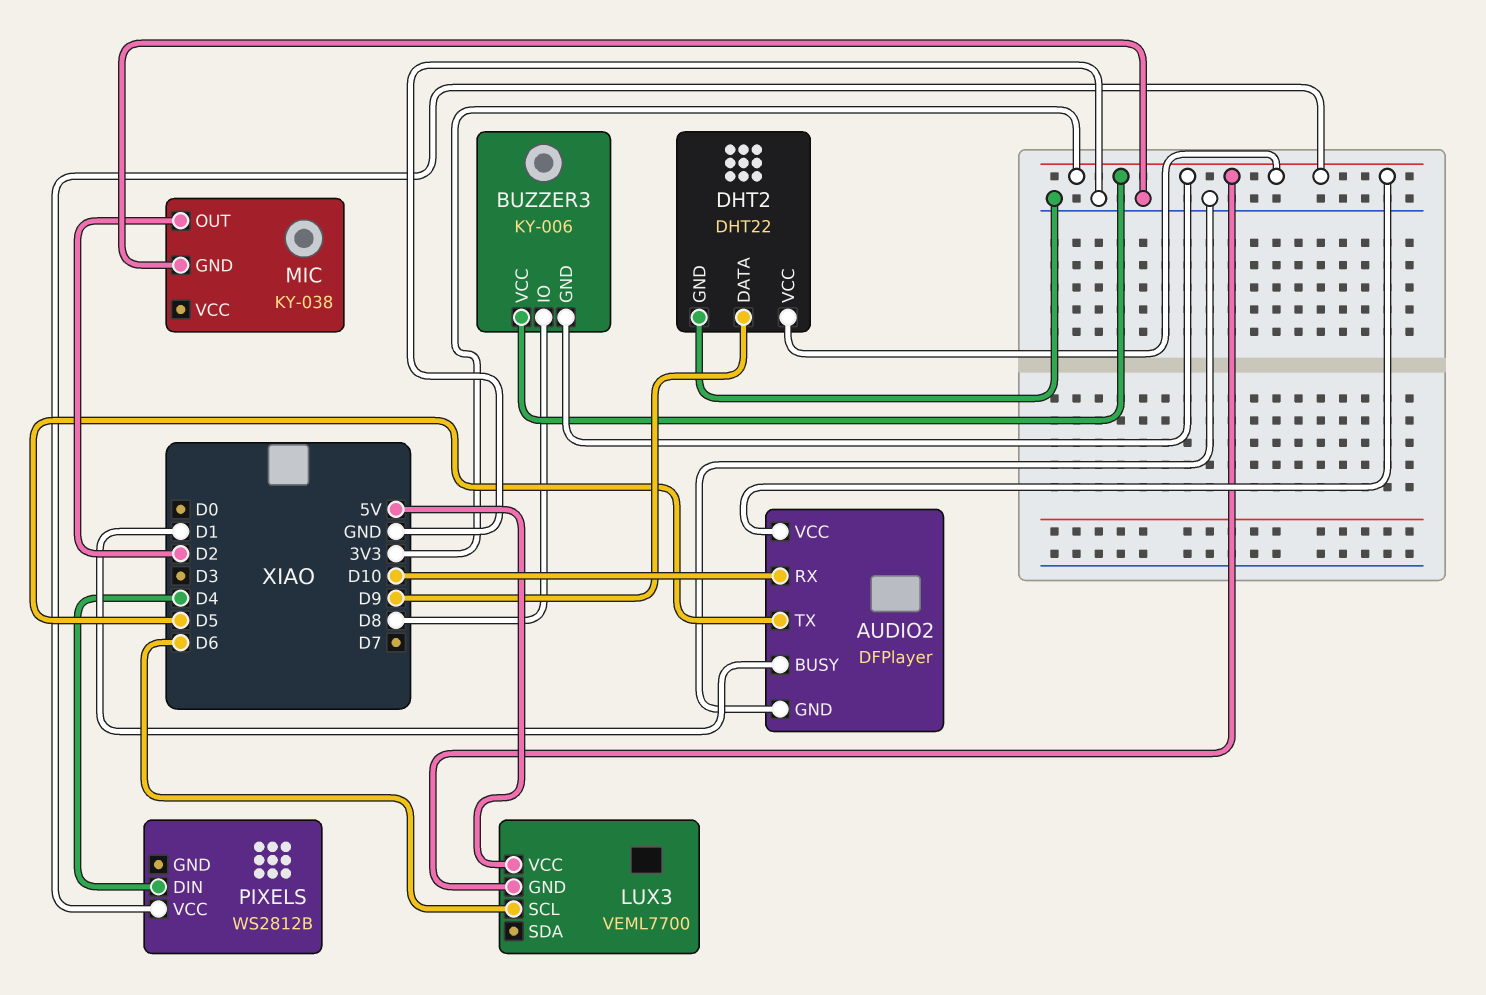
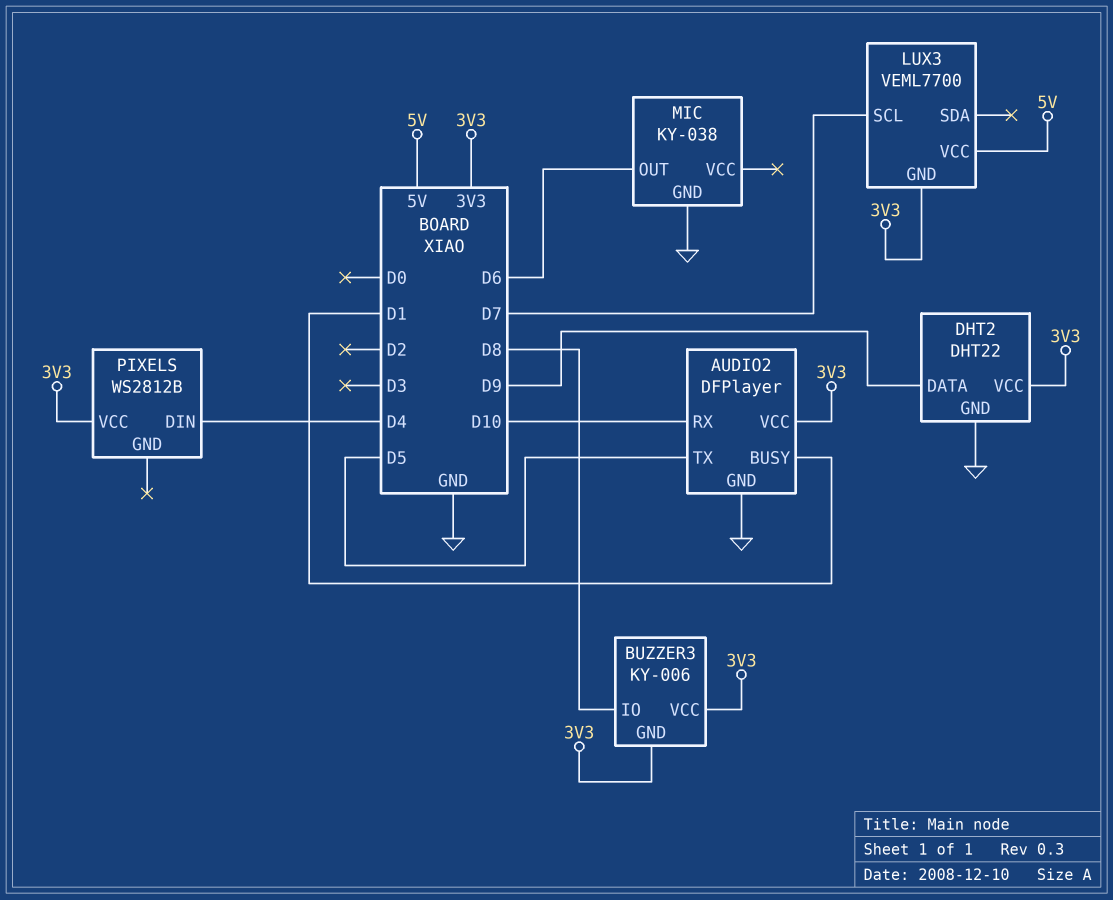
LUX3 pin SCL: D6 -> D7
MIC pin OUT: D2 -> D6

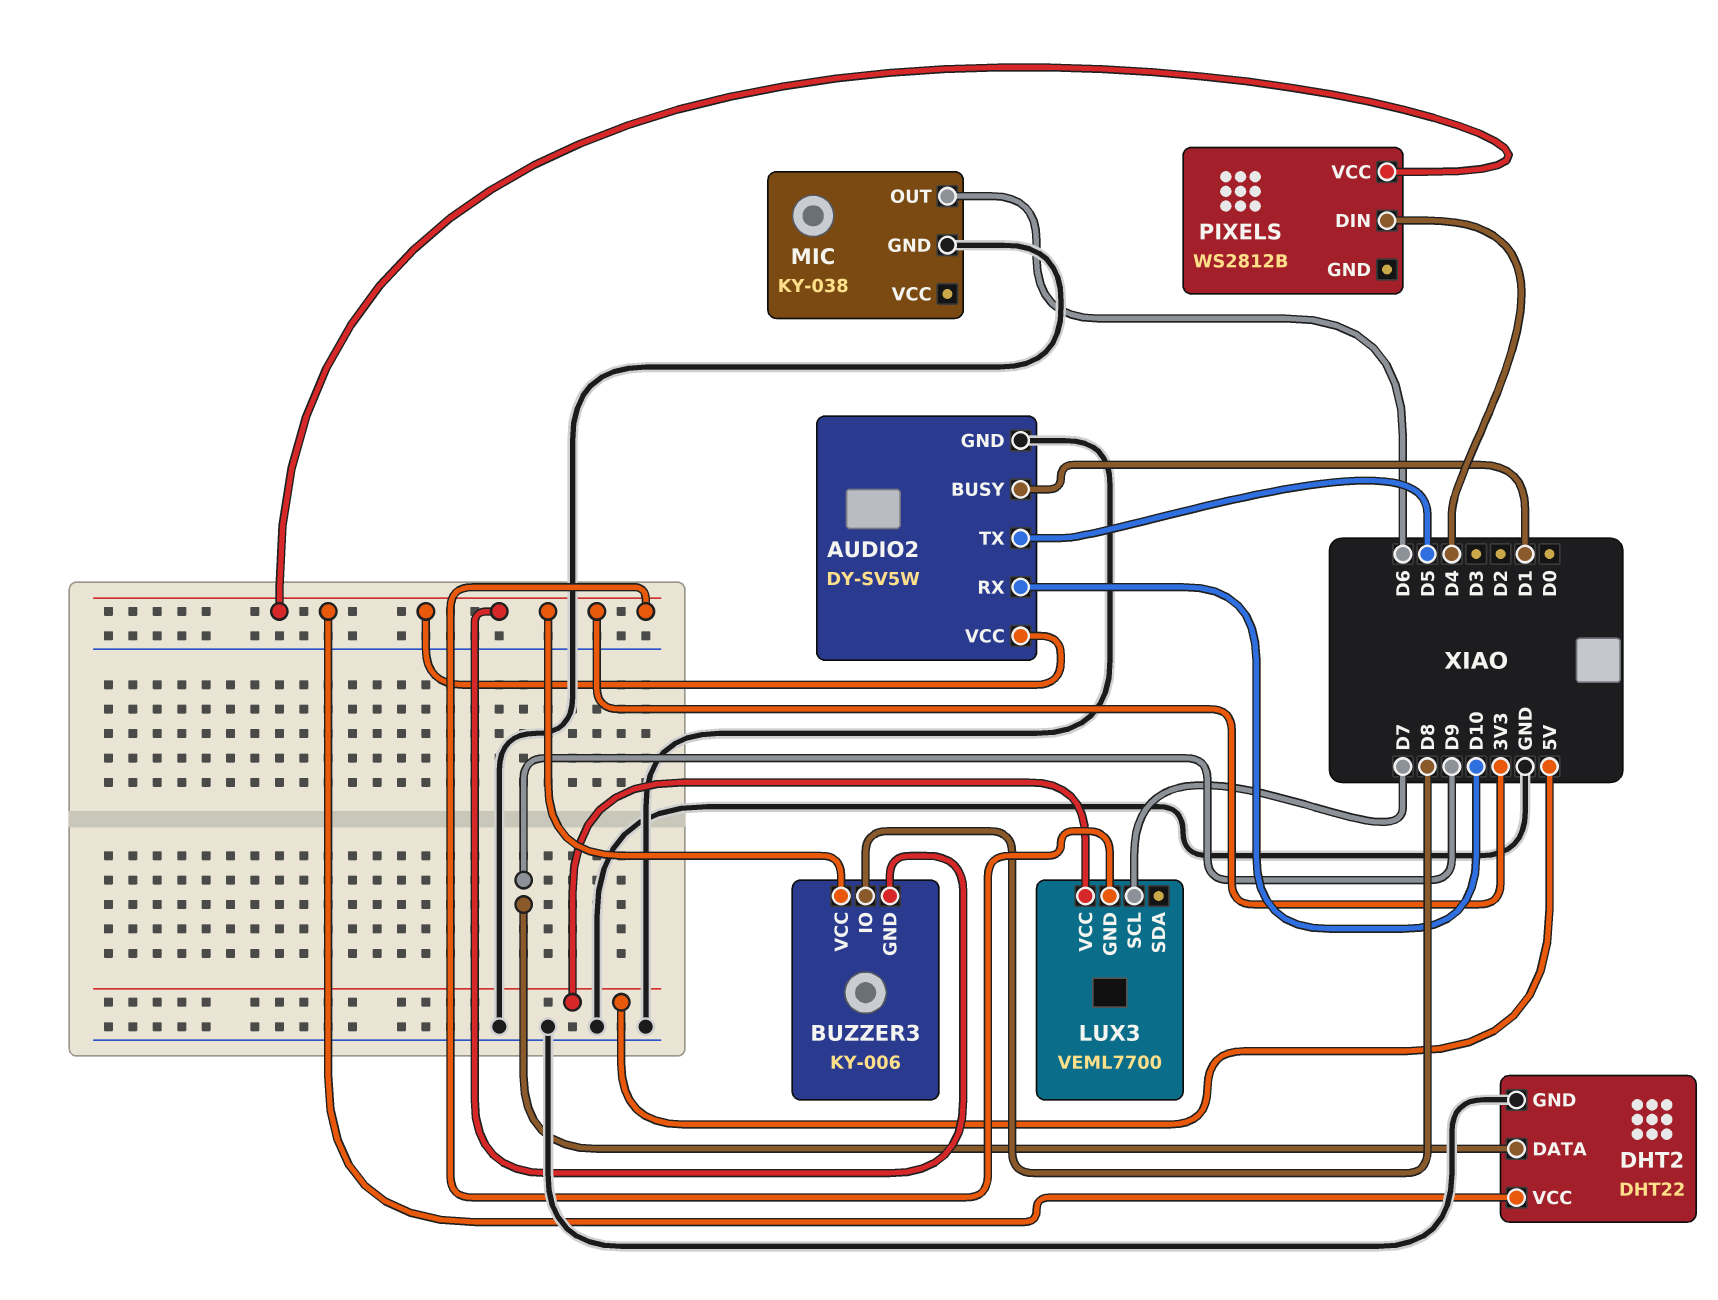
AUDIO2: DFPlayer -> DY-SV5W

